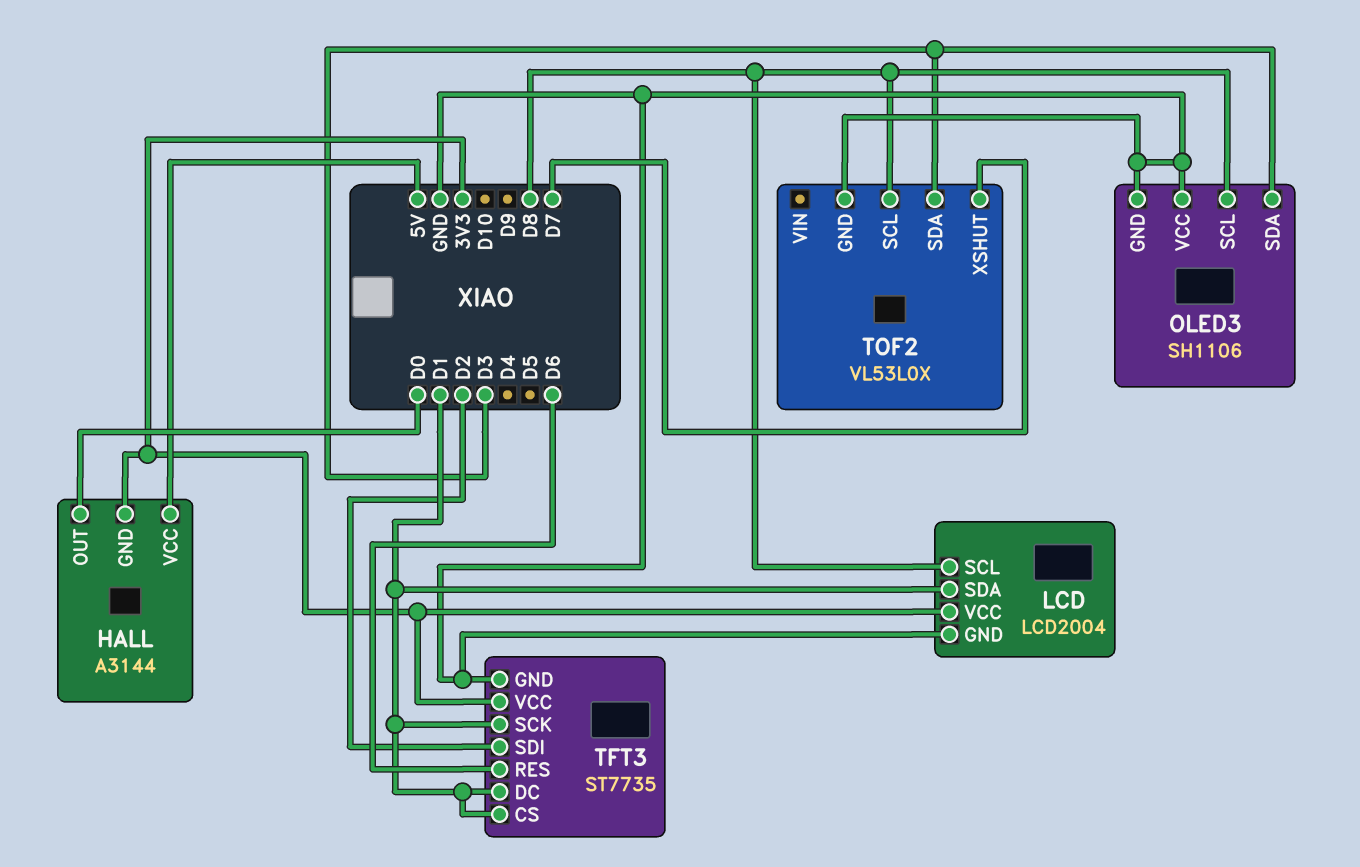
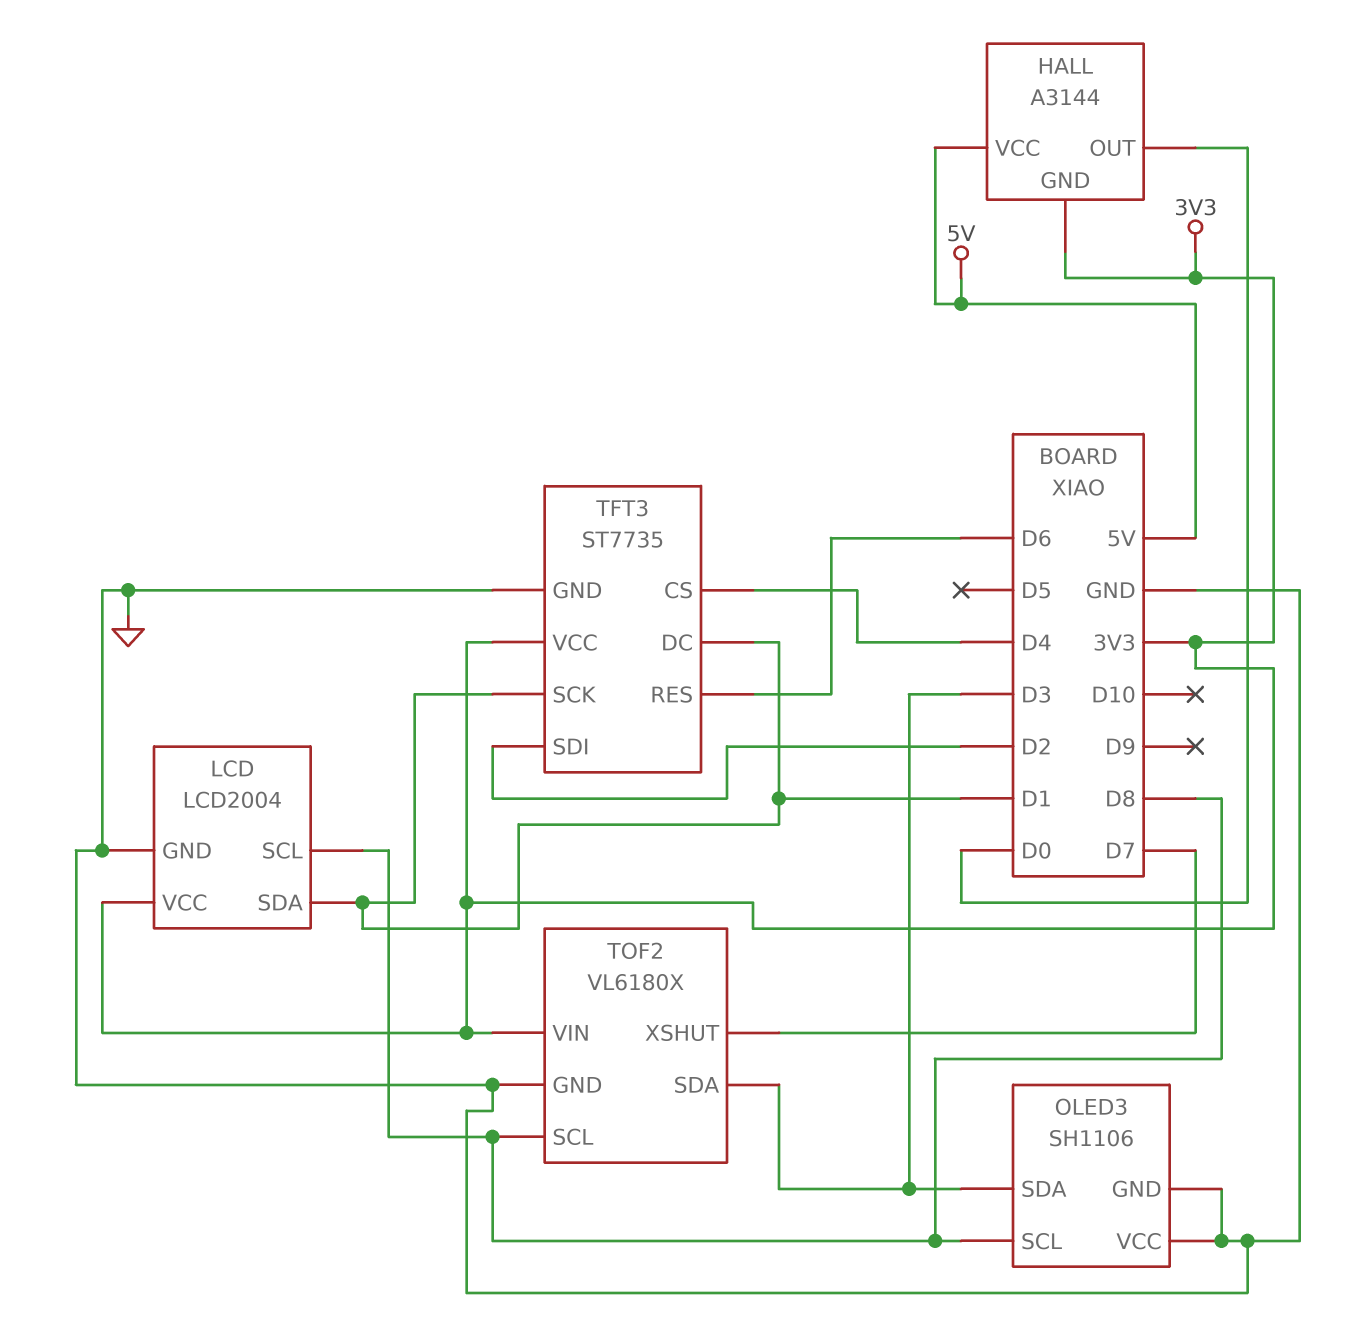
TFT3 pin CS: D1 -> D4
TOF2: VL53L0X -> VL6180X
TOF2 pin VIN: none -> 3V3

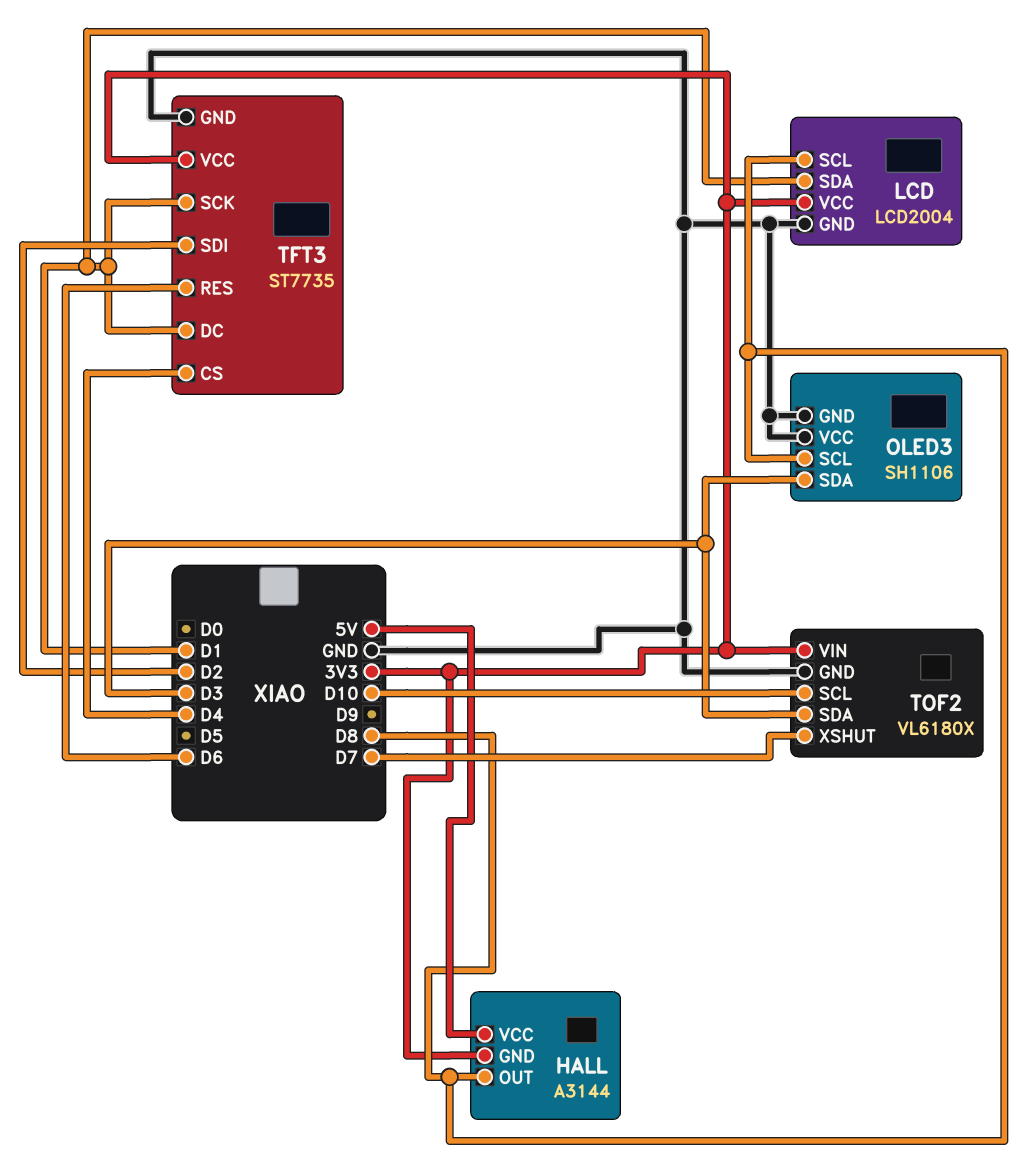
HALL pin OUT: D0 -> D8
TOF2 pin SCL: D8 -> D10

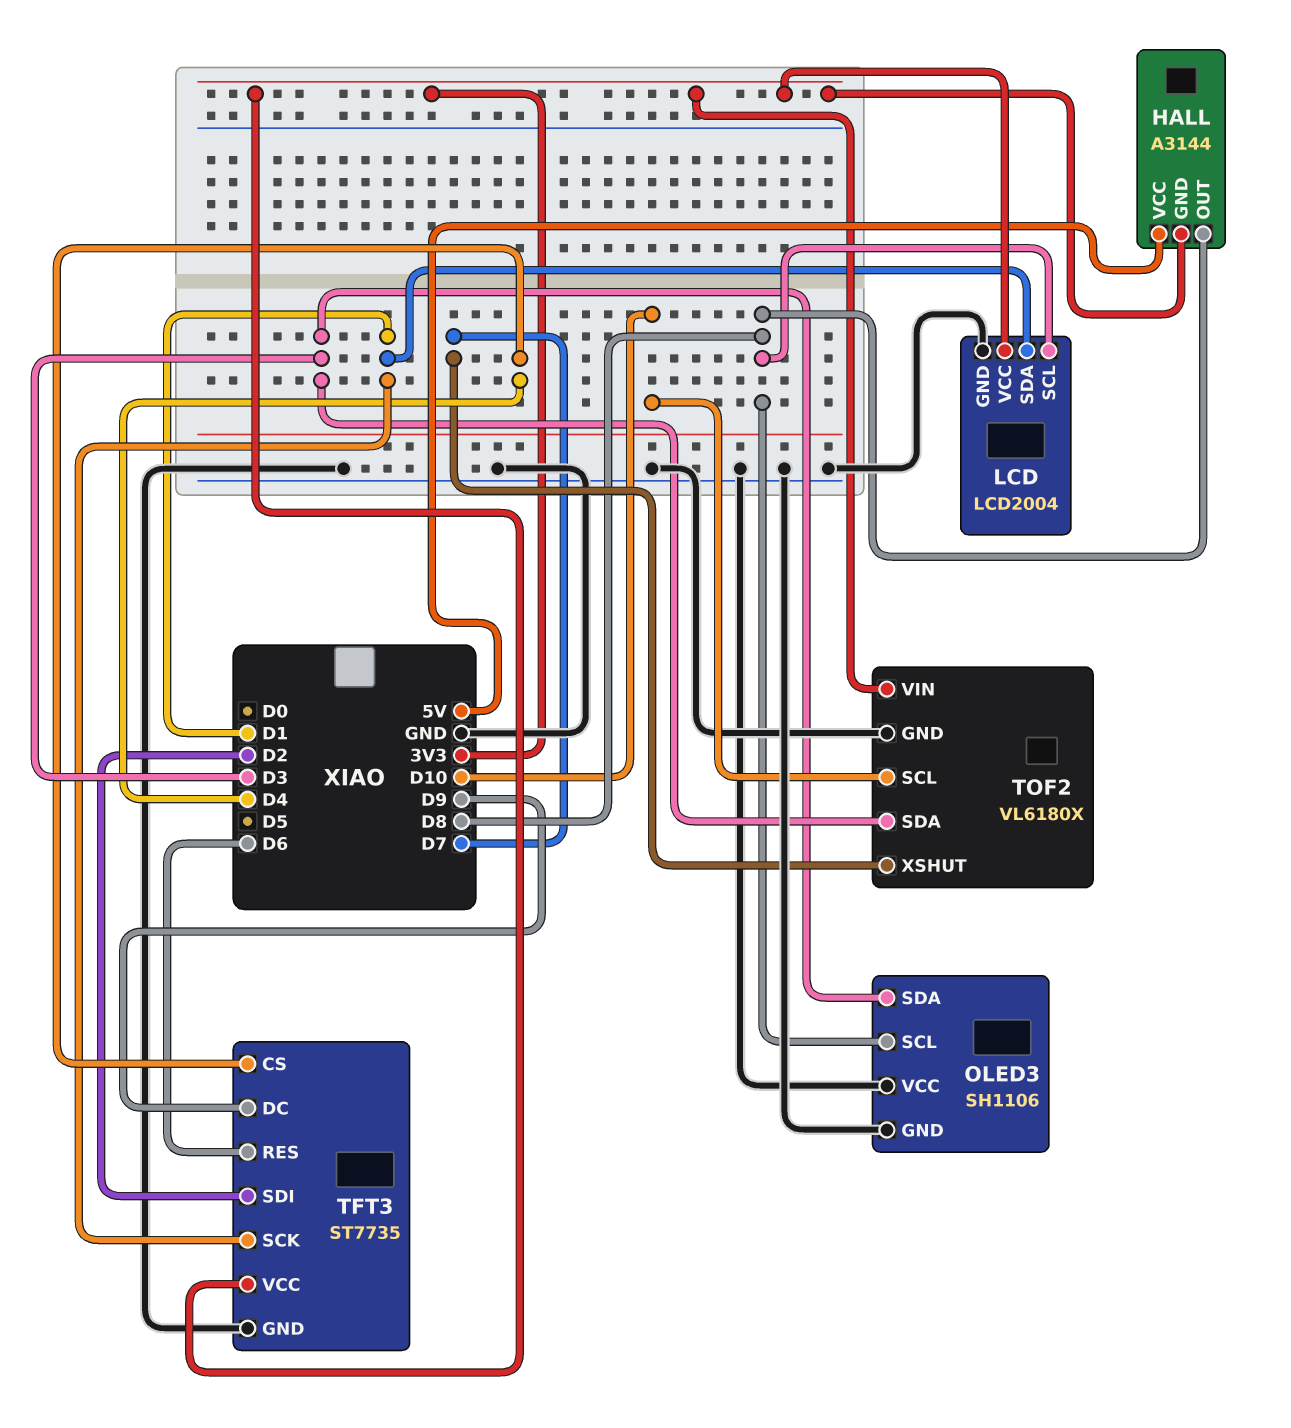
TFT3 pin DC: D1 -> D9

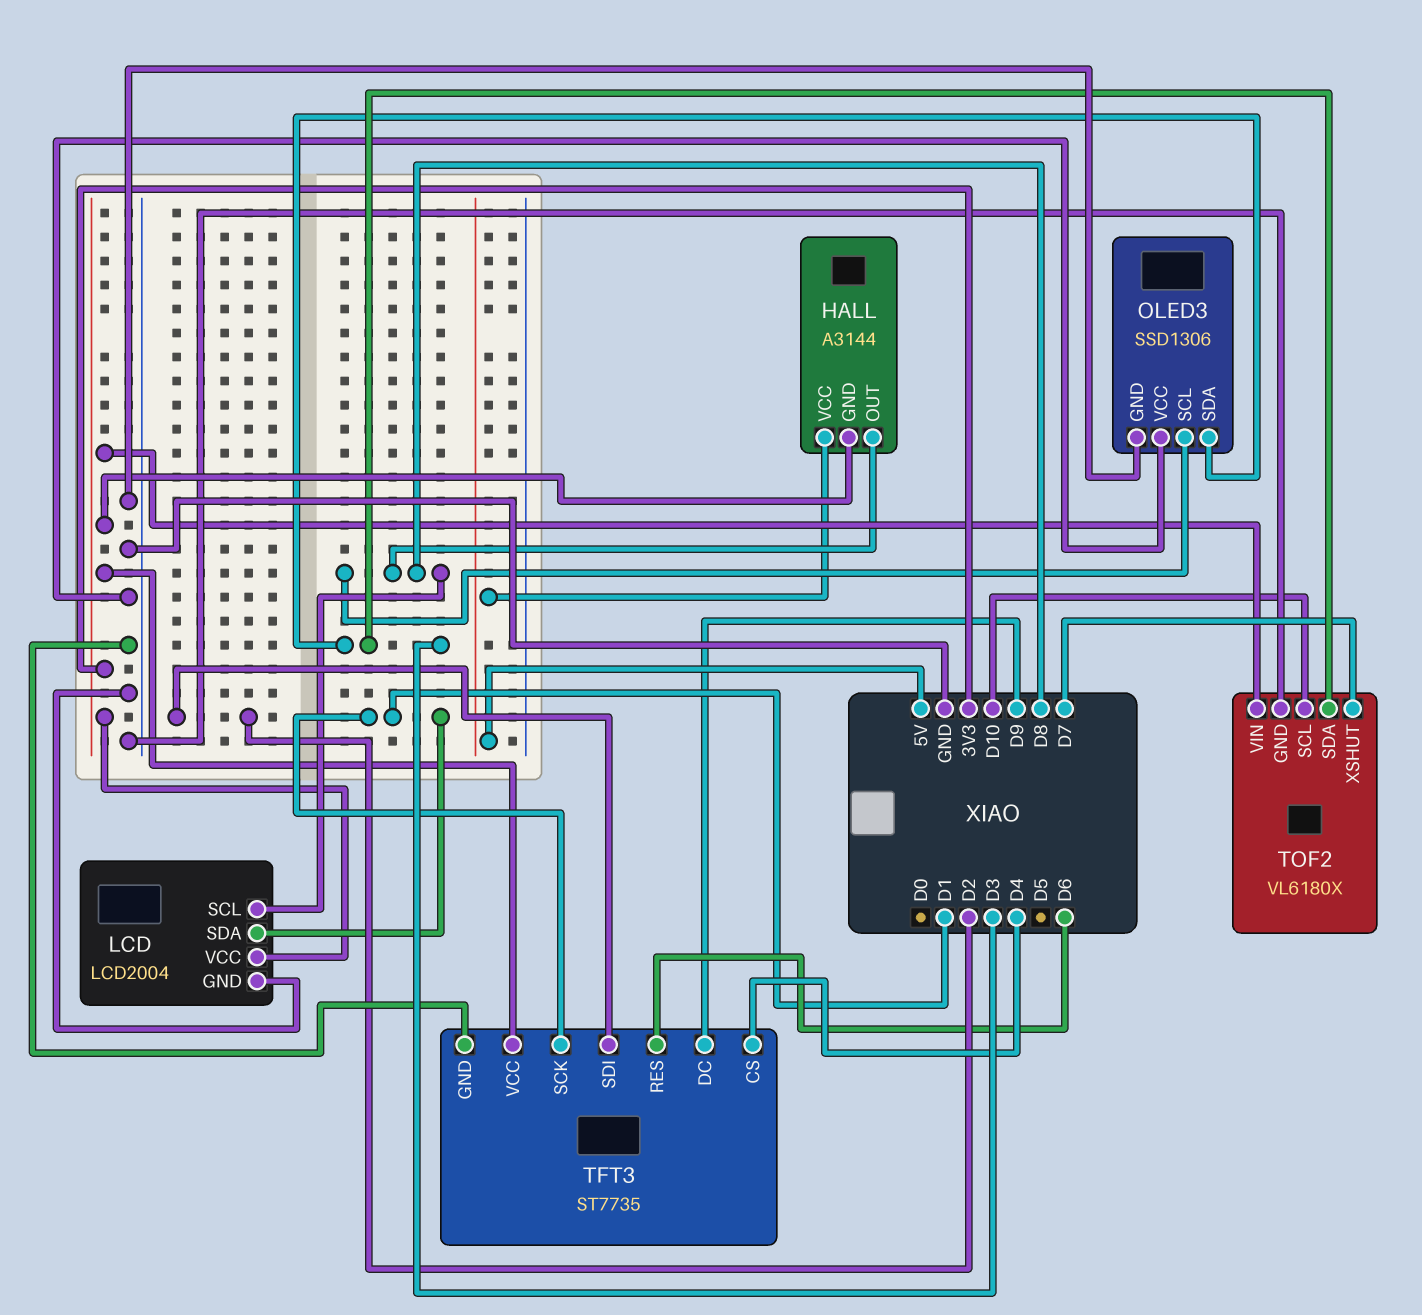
OLED3: SH1106 -> SSD1306

